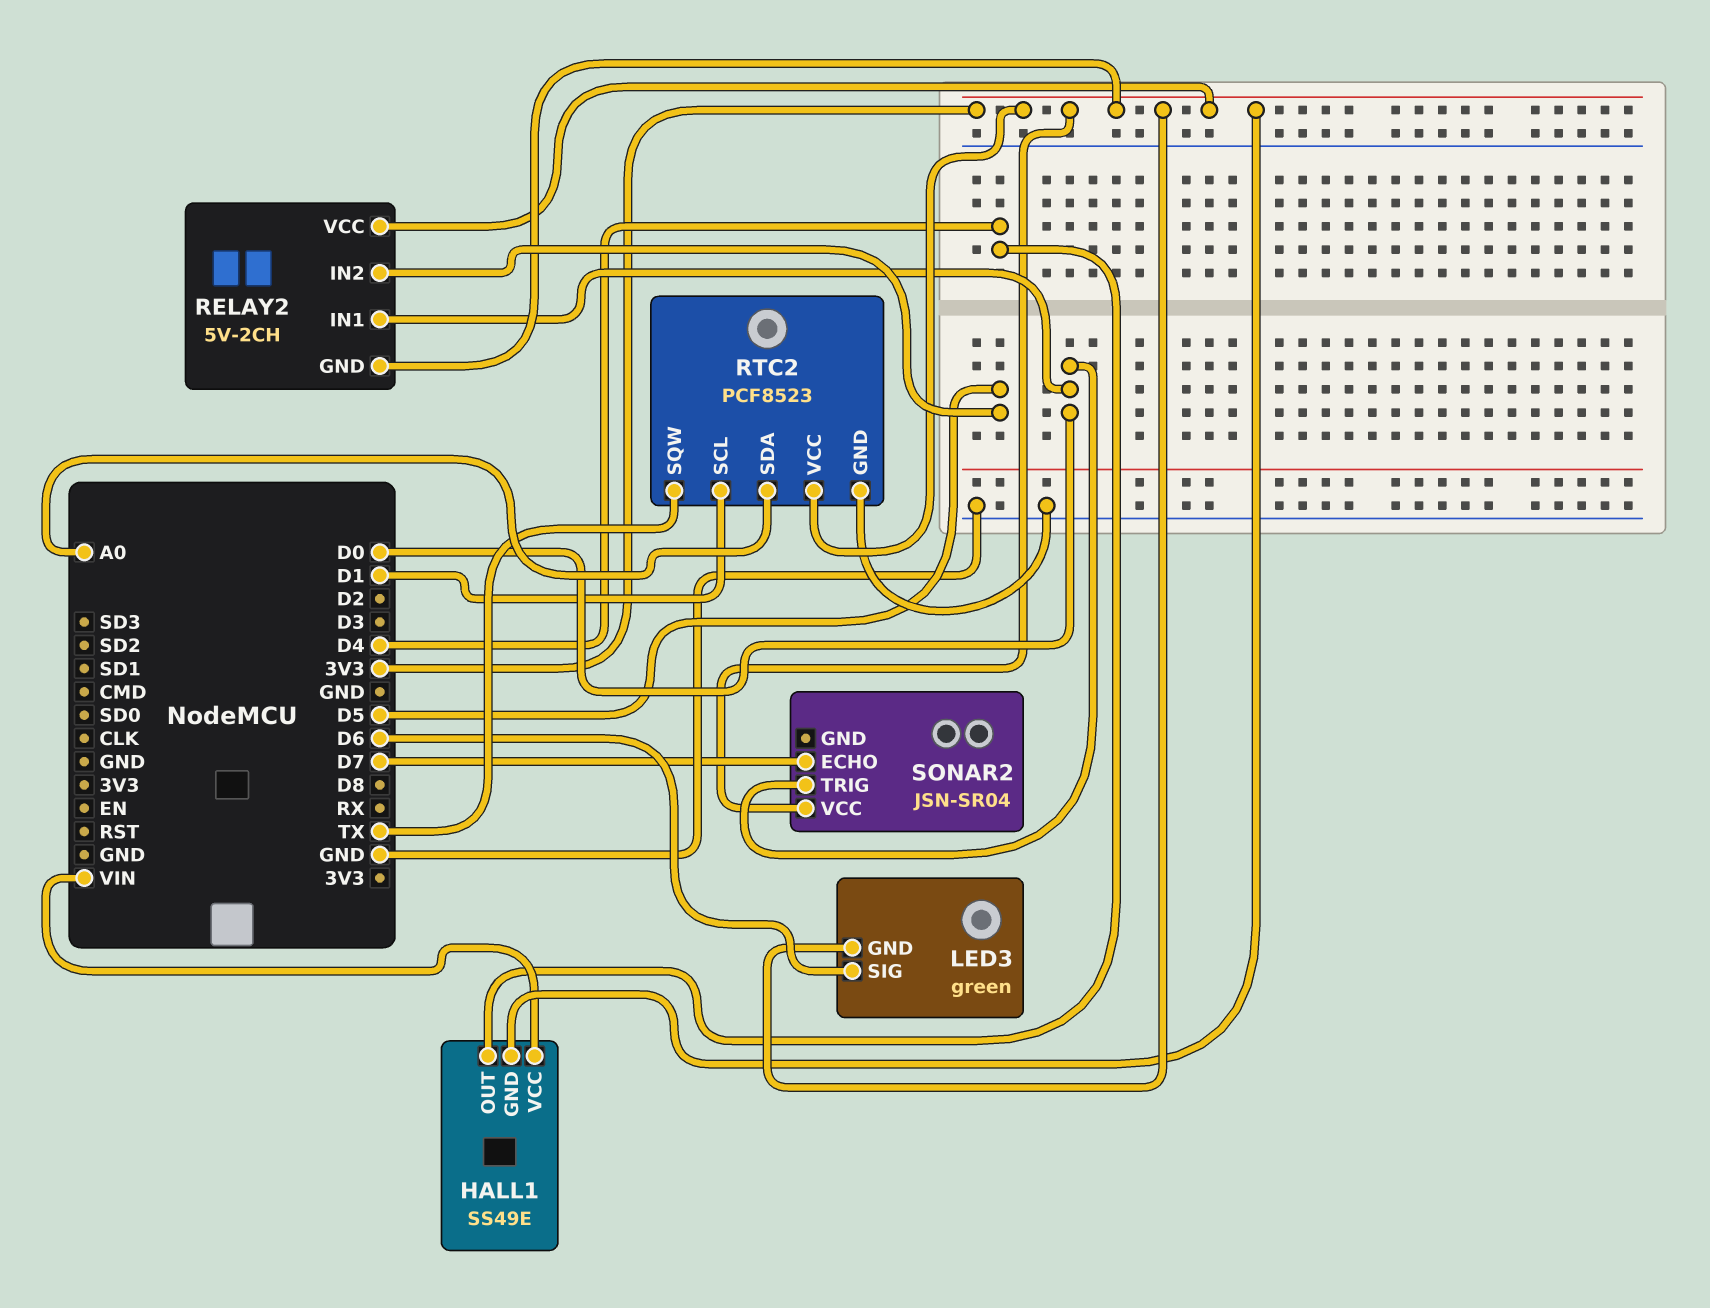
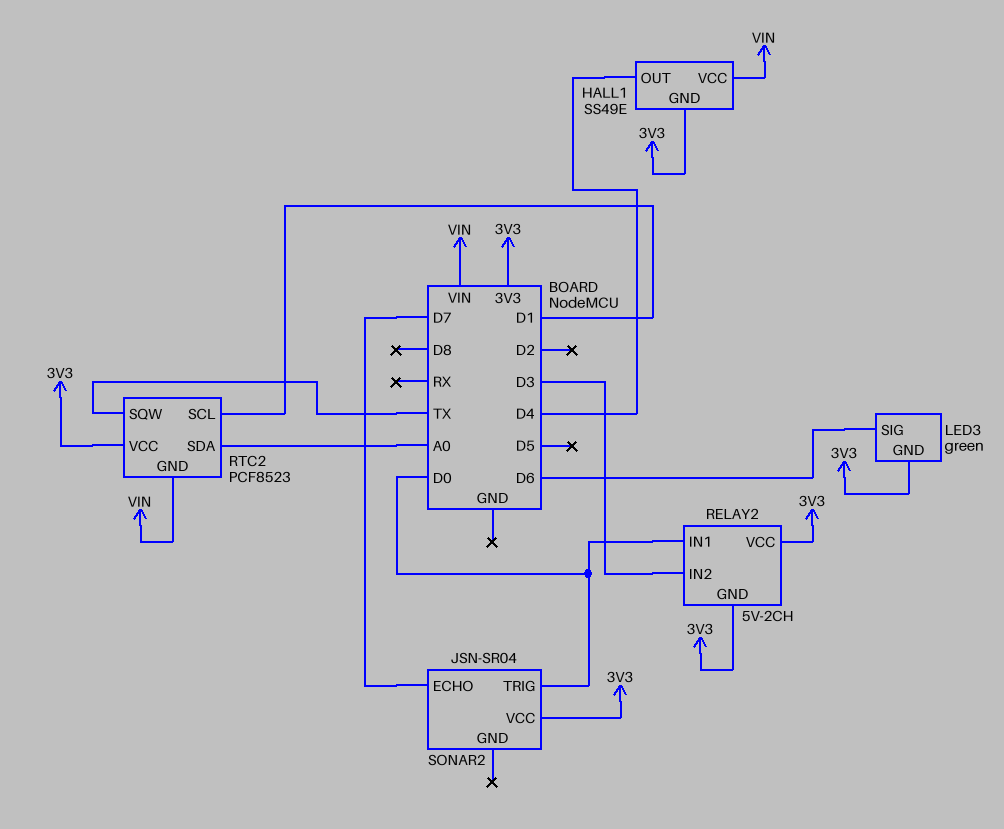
RELAY2 pin IN2: D5 -> D3
RTC2 pin GND: GND -> VIN

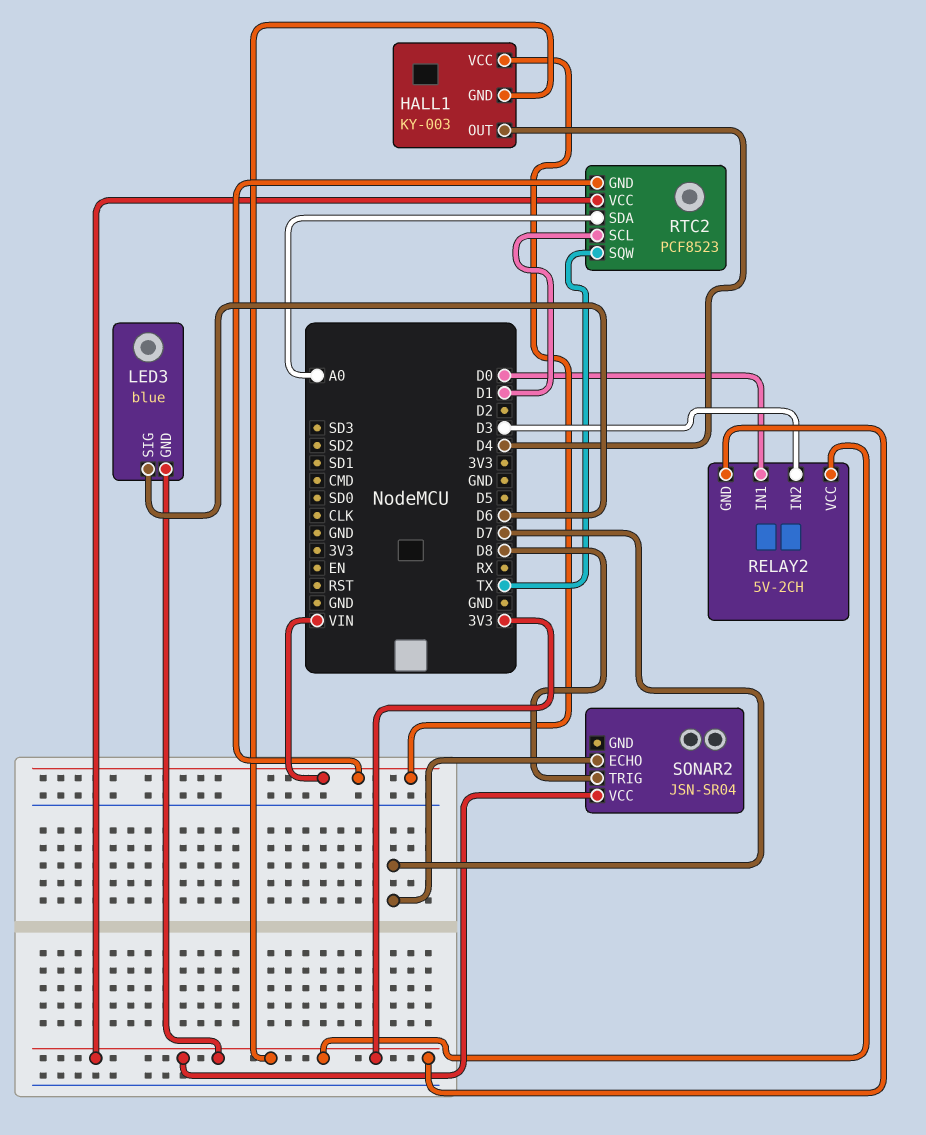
HALL1: SS49E -> KY-003
LED3: green -> blue
SONAR2 pin TRIG: D0 -> D8

